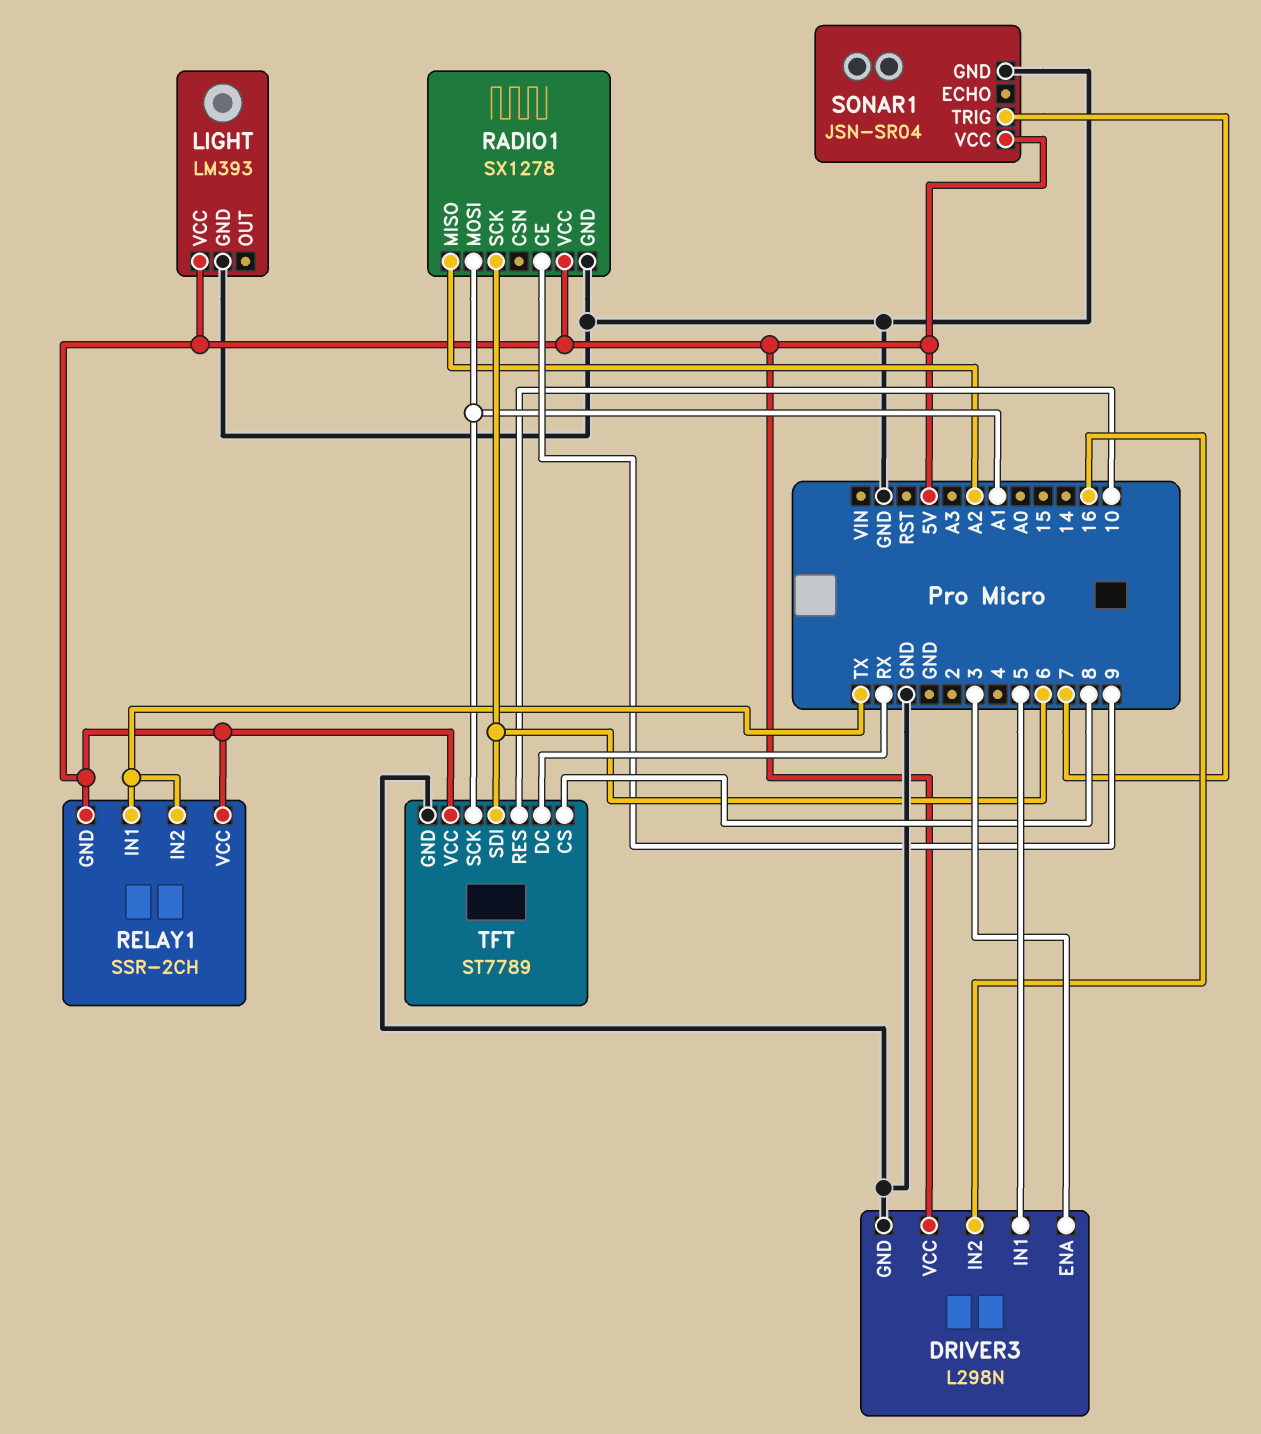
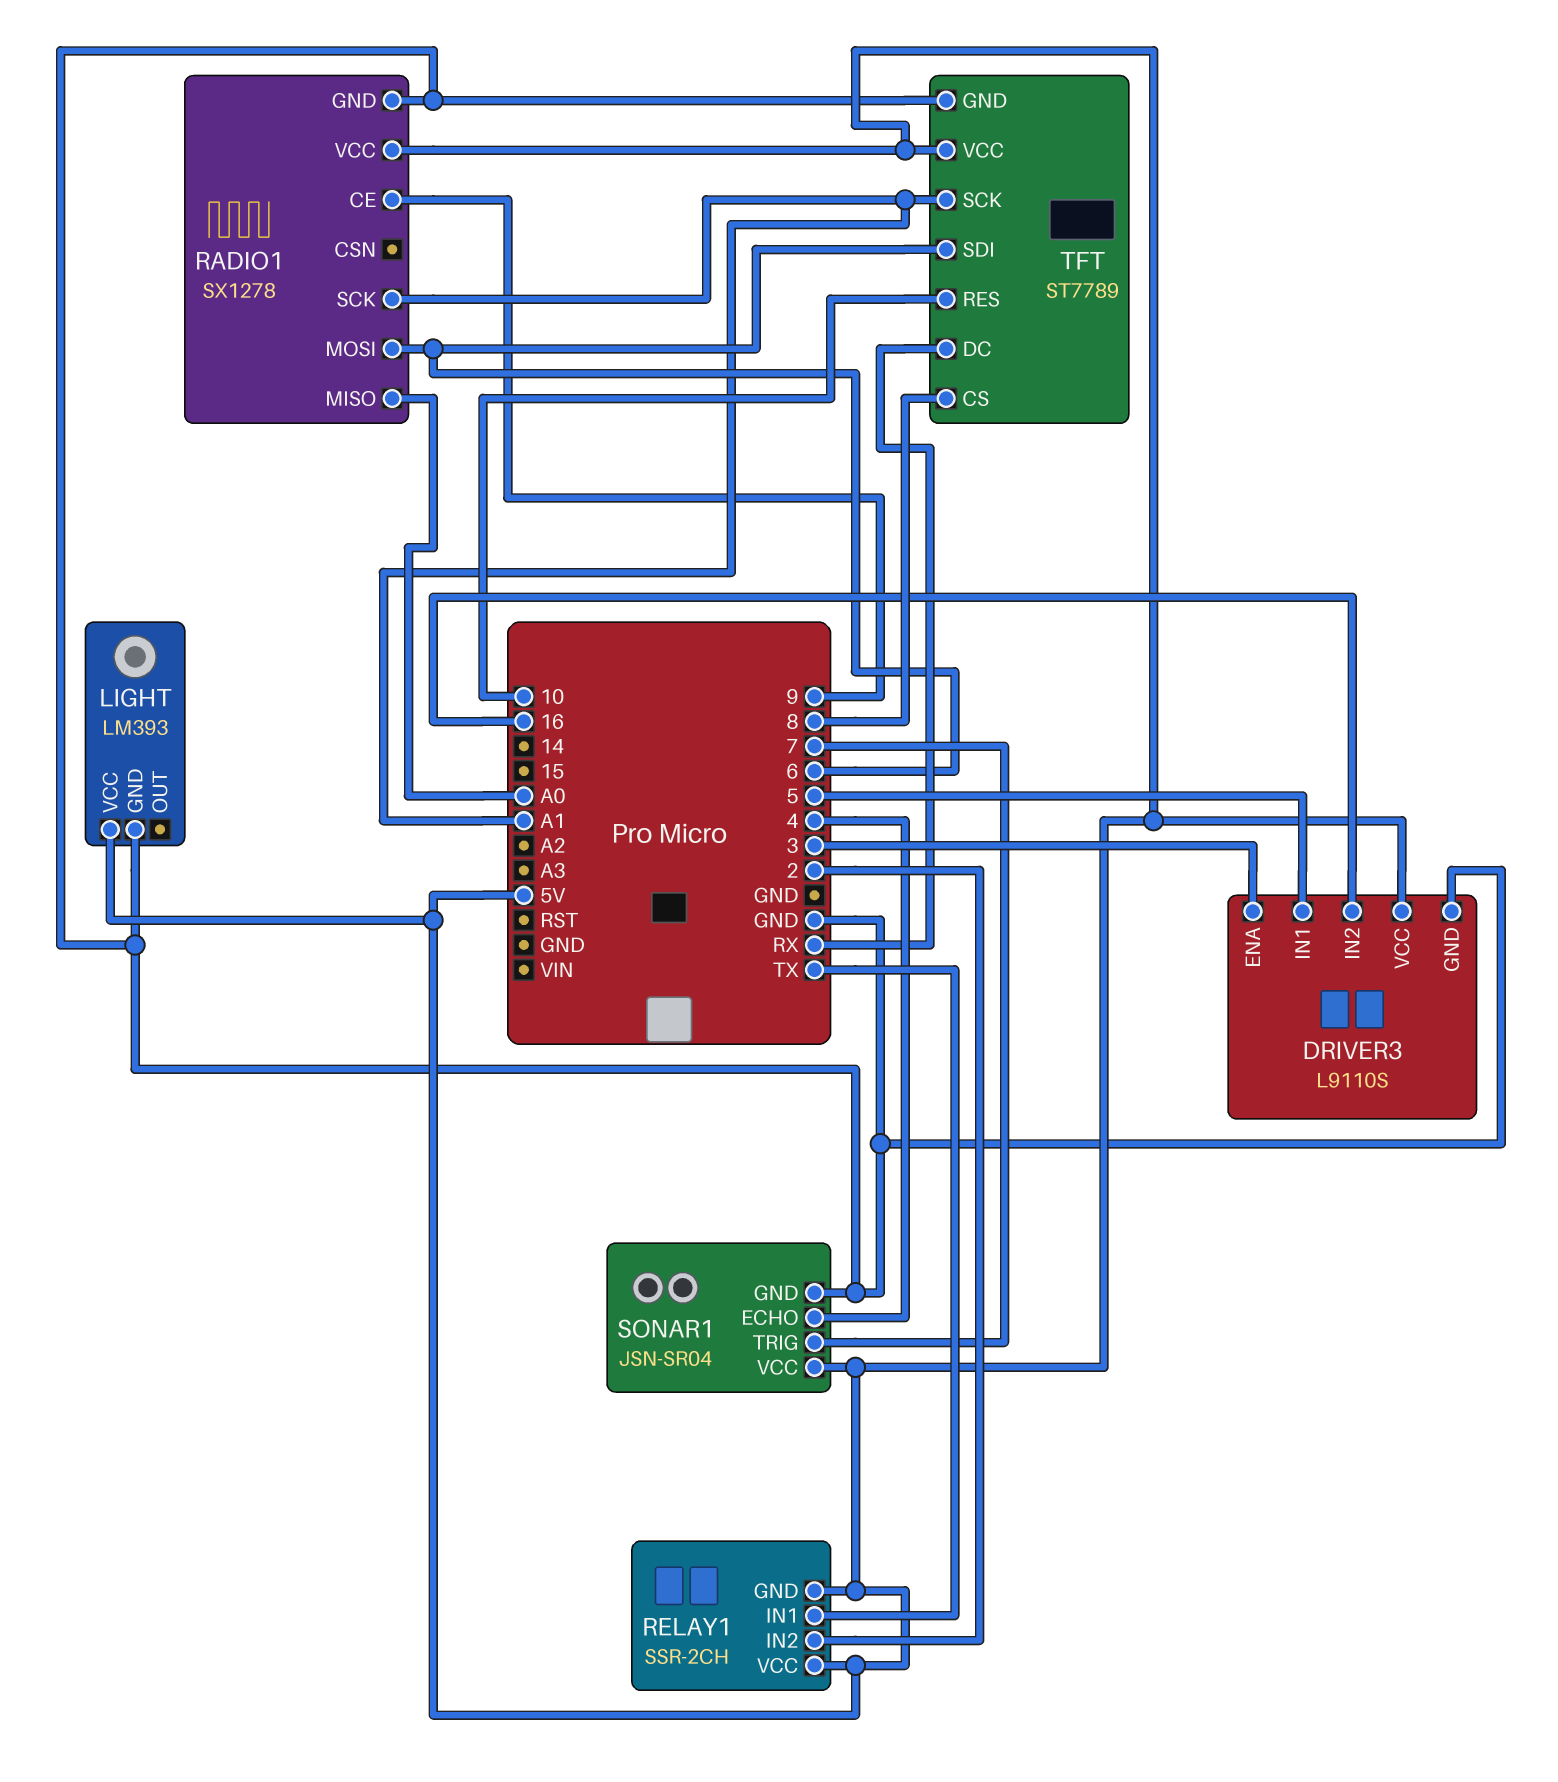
DRIVER3: L298N -> L9110S
RADIO1 pin MISO: A2 -> A0
RADIO1 pin MOSI: A1 -> 6
RADIO1 pin SCK: 6 -> A1
RELAY1 pin IN2: TX -> 2
SONAR1 pin ECHO: none -> 4

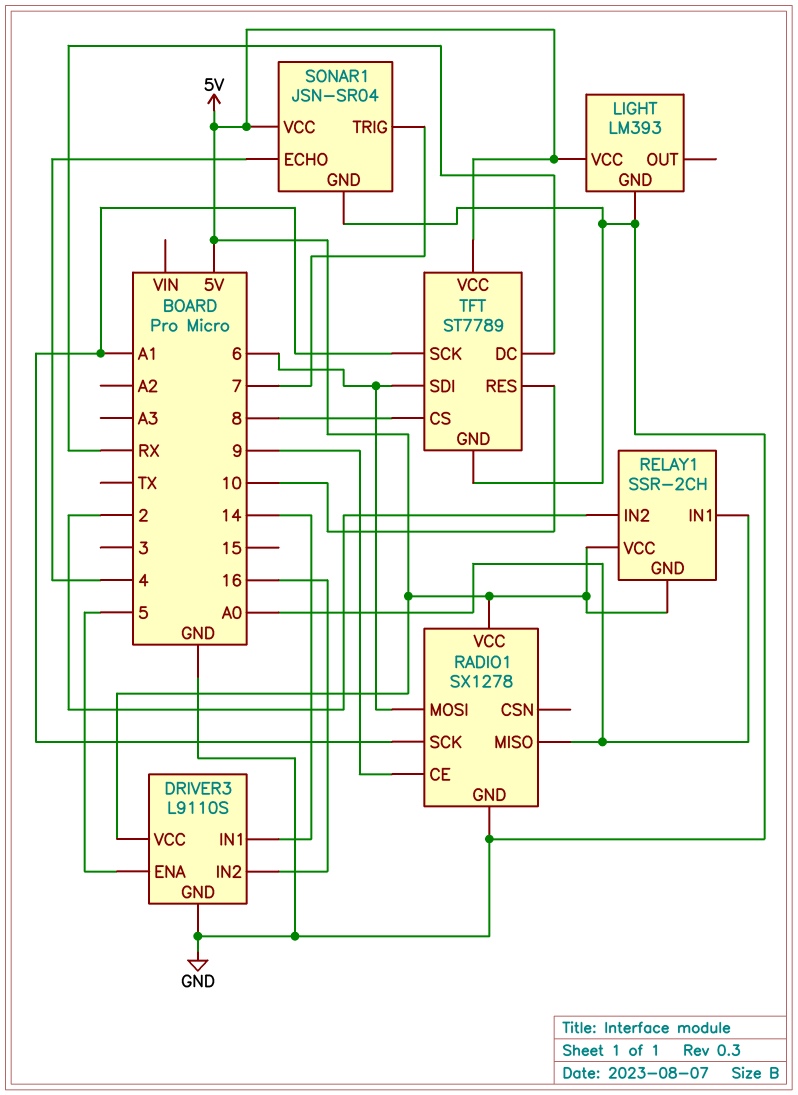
DRIVER3 pin ENA: 3 -> 5
DRIVER3 pin IN1: 5 -> 14
RELAY1 pin IN1: TX -> A0

